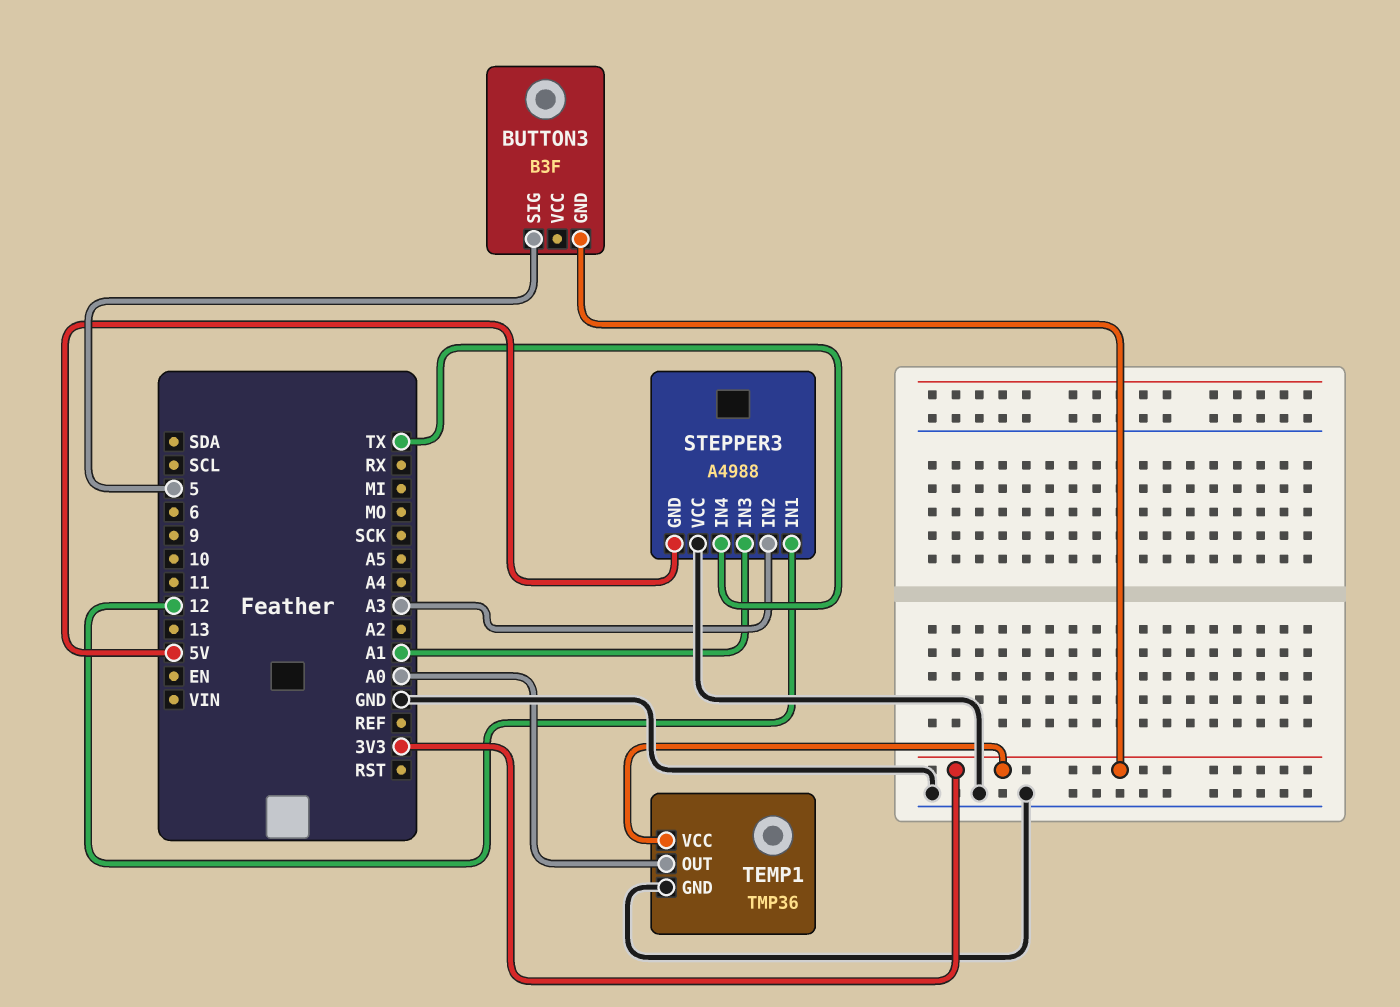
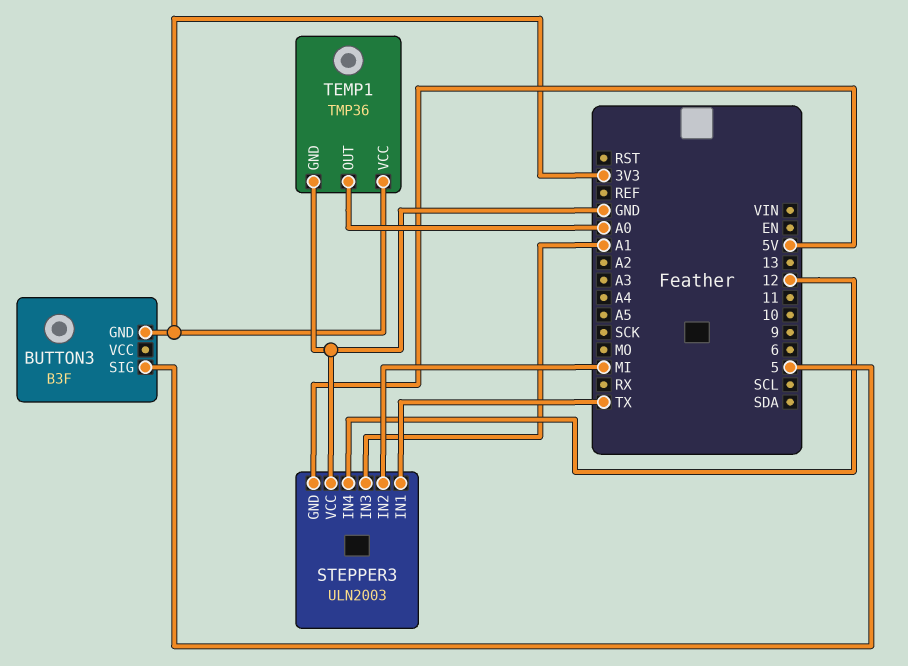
STEPPER3: A4988 -> ULN2003
STEPPER3 pin IN1: 12 -> TX
STEPPER3 pin IN2: A3 -> MI
STEPPER3 pin IN4: TX -> 12

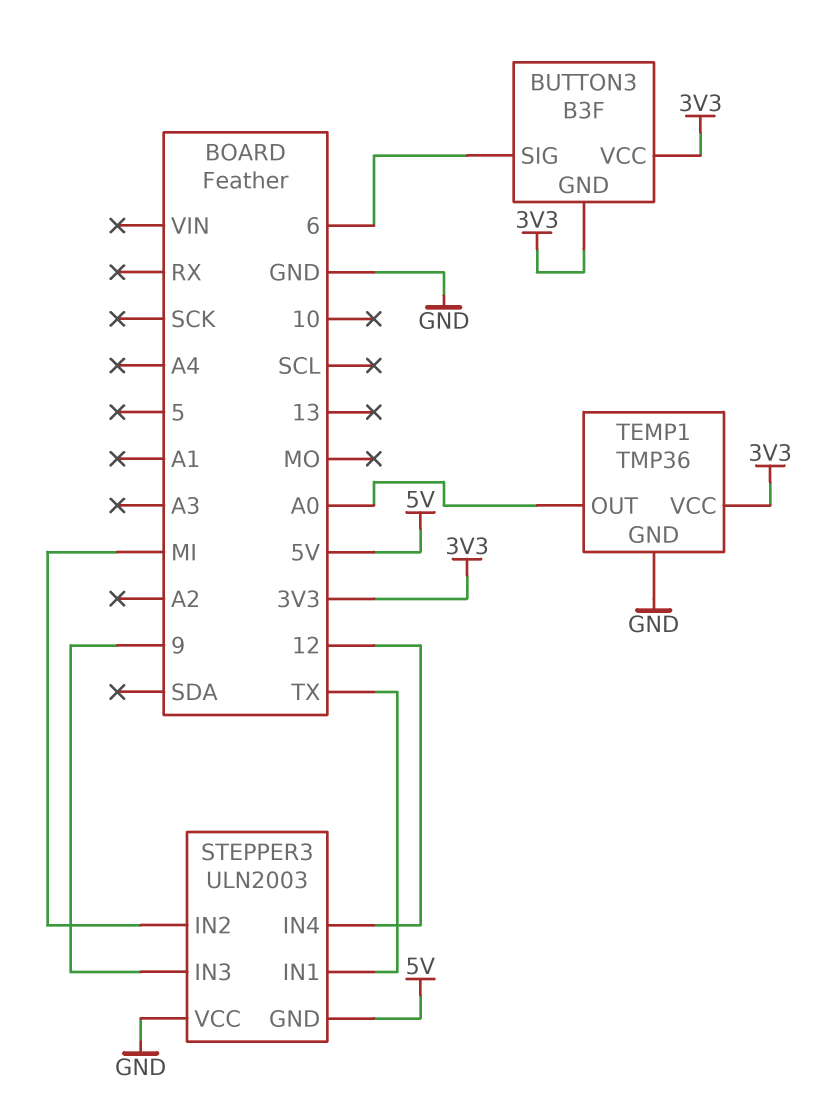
BUTTON3 pin SIG: 5 -> 6
BUTTON3 pin VCC: none -> 3V3
STEPPER3 pin IN3: A1 -> 9

